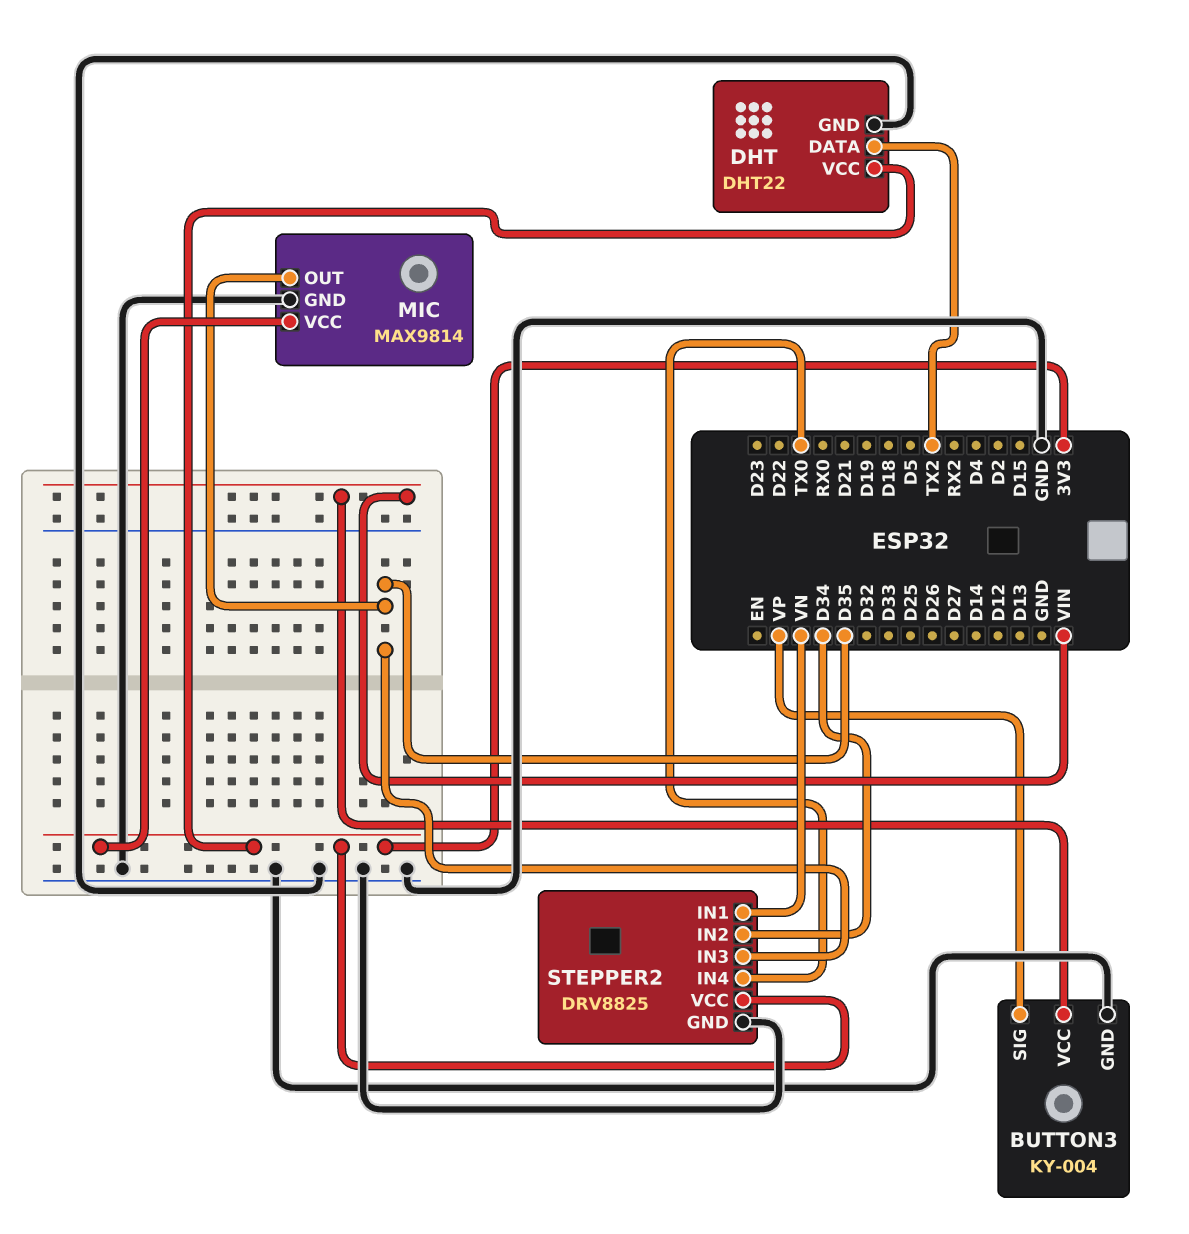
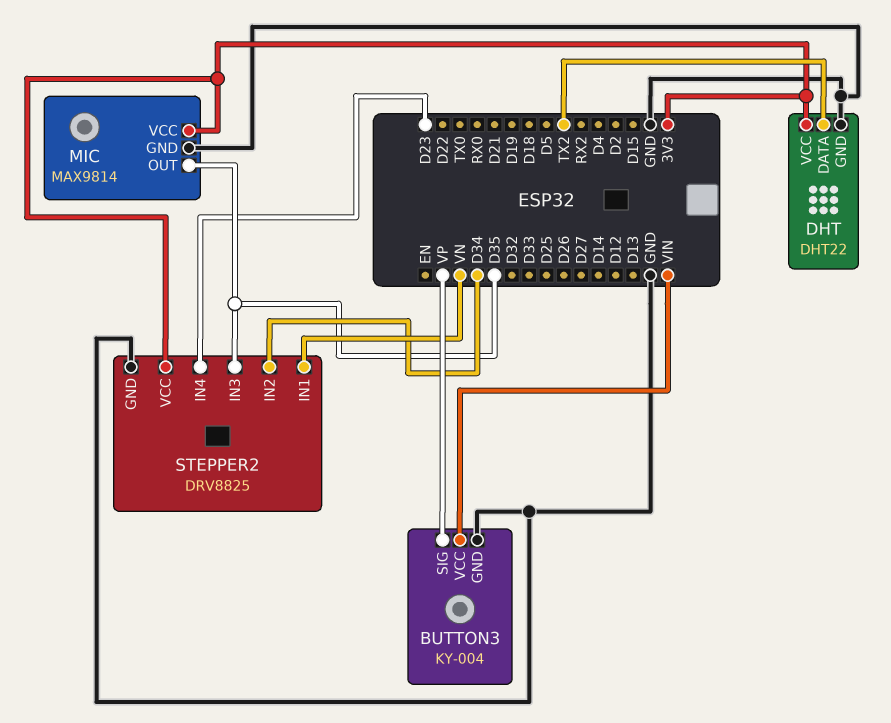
STEPPER2 pin IN4: TX0 -> D23

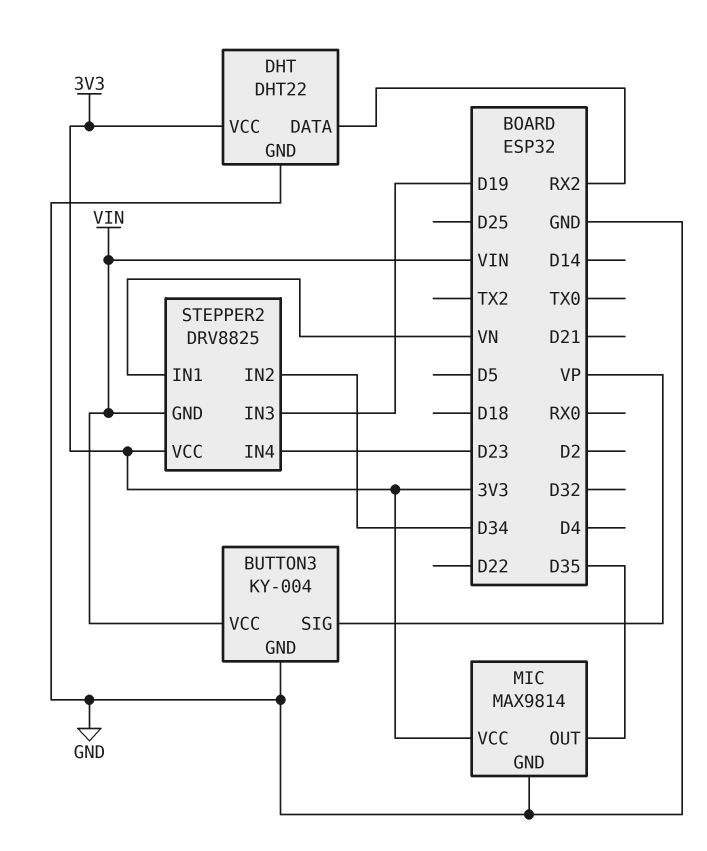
DHT pin DATA: TX2 -> RX2
STEPPER2 pin GND: GND -> VIN
STEPPER2 pin IN3: D35 -> D19

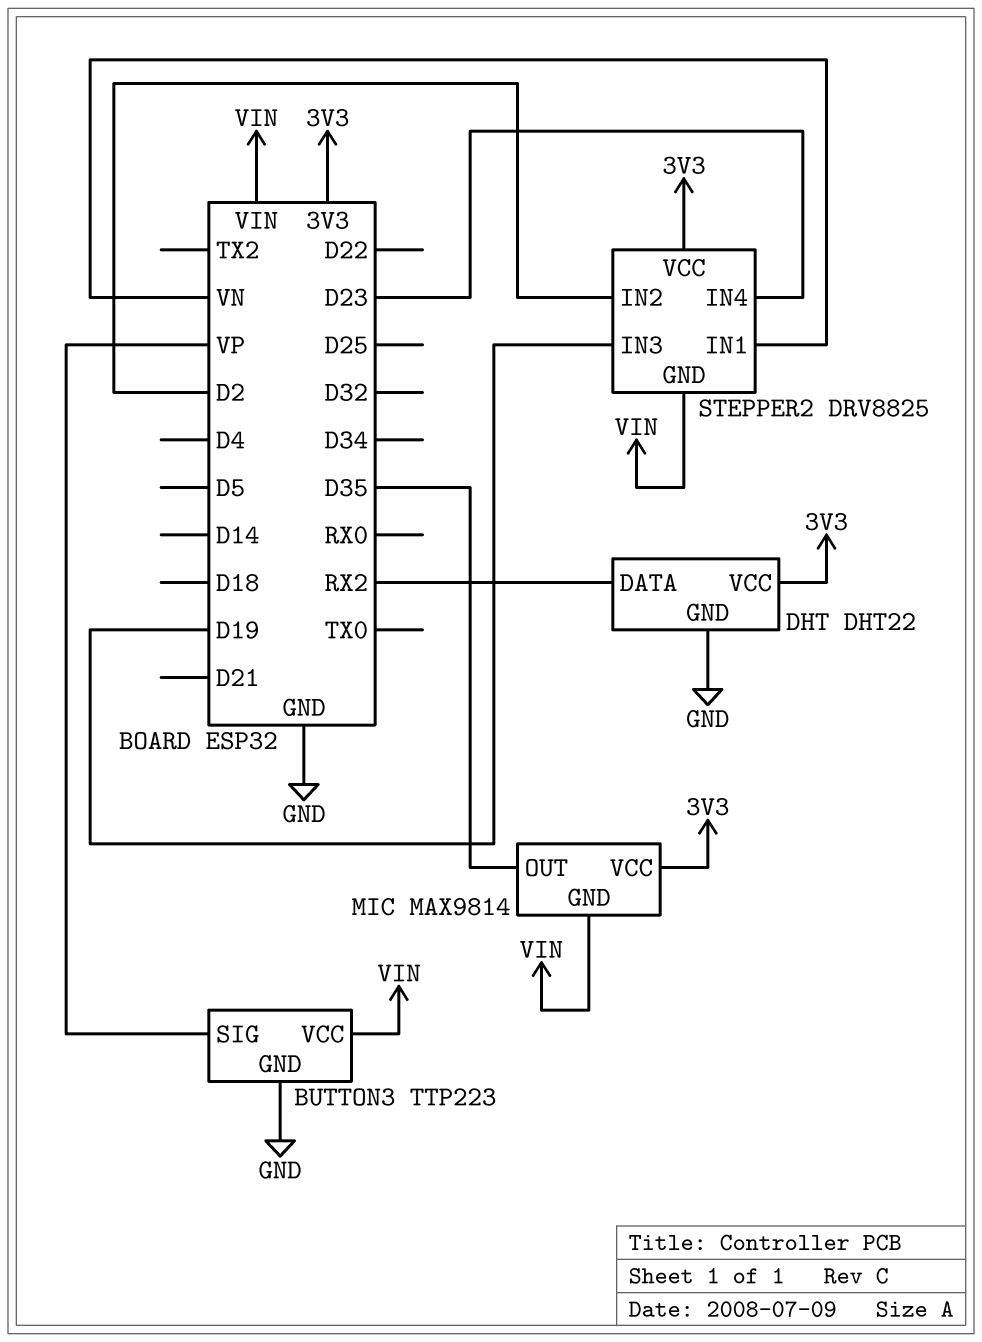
BUTTON3: KY-004 -> TTP223
MIC pin GND: GND -> VIN
STEPPER2 pin IN2: D34 -> D2

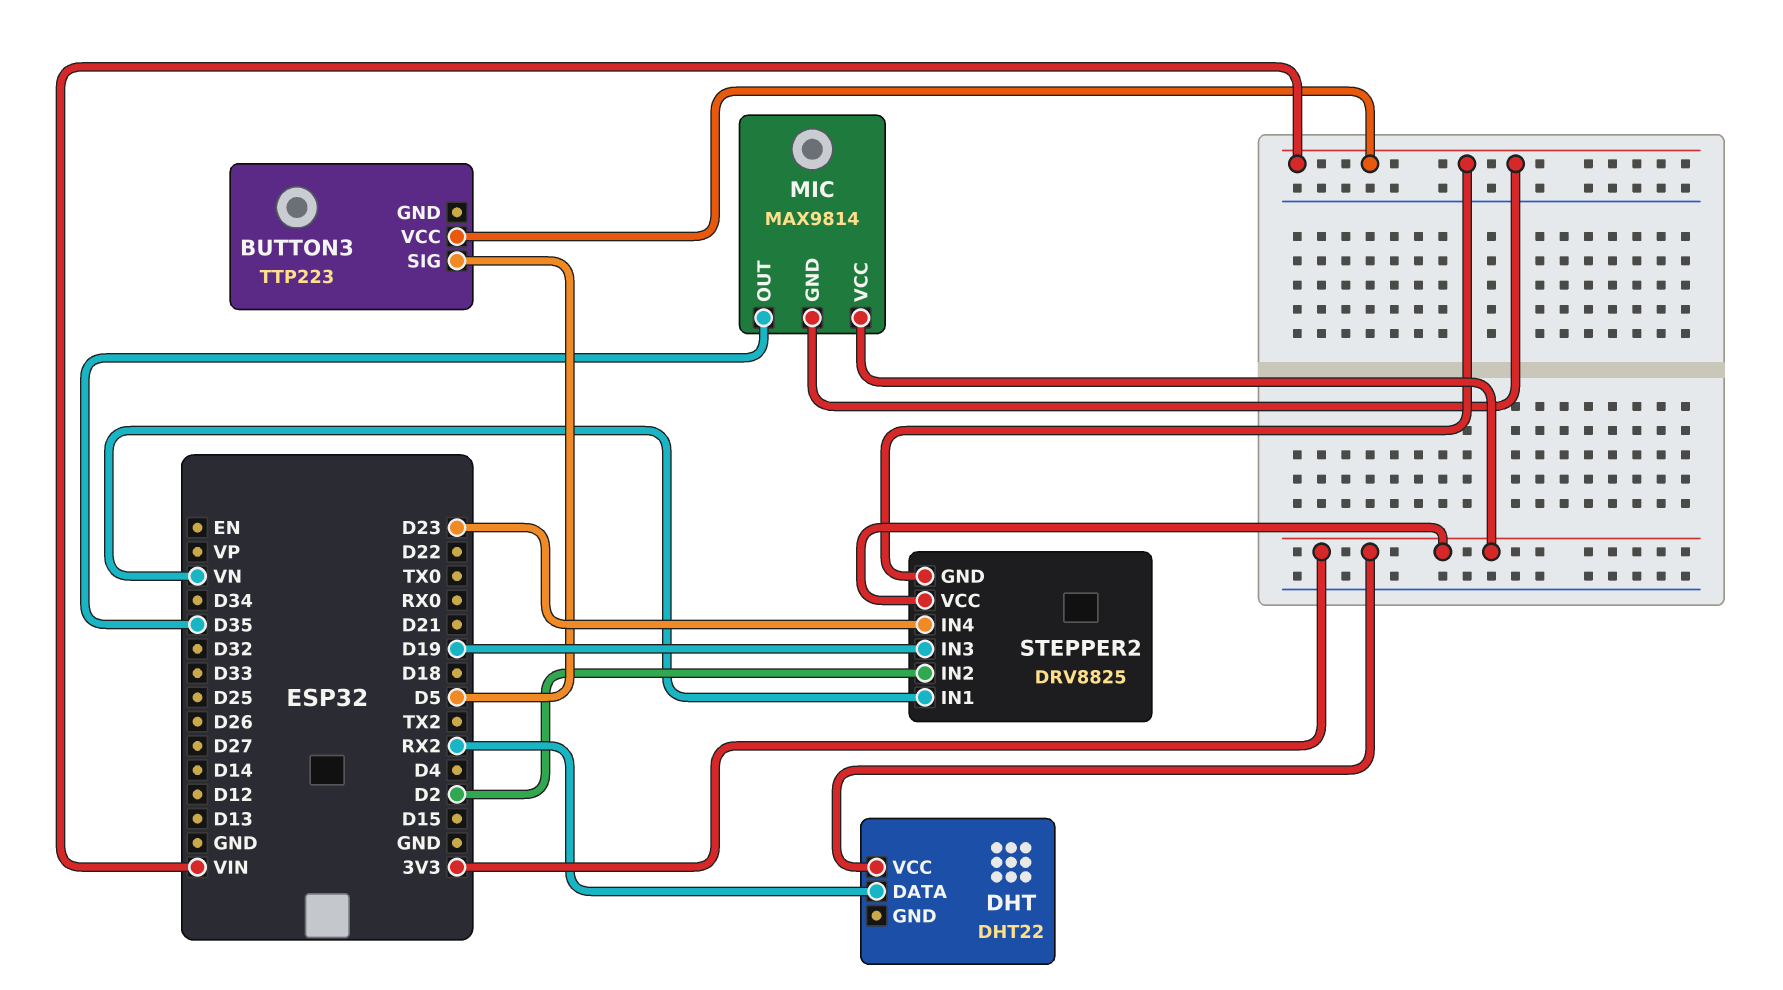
BUTTON3 pin GND: GND -> none
BUTTON3 pin SIG: VP -> D5
DHT pin GND: GND -> none

